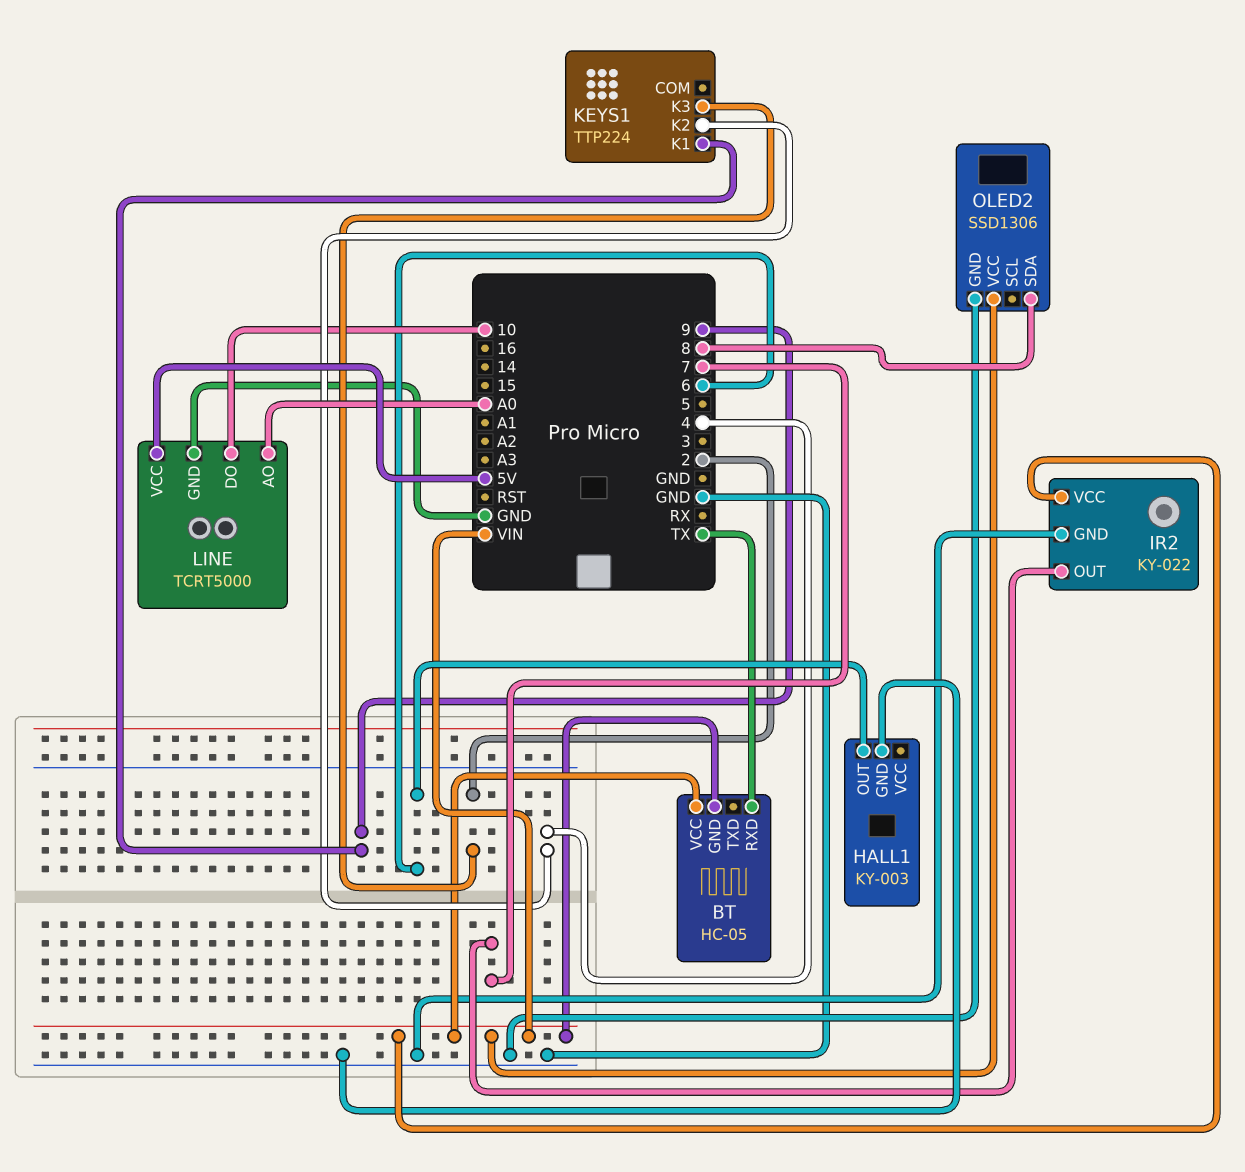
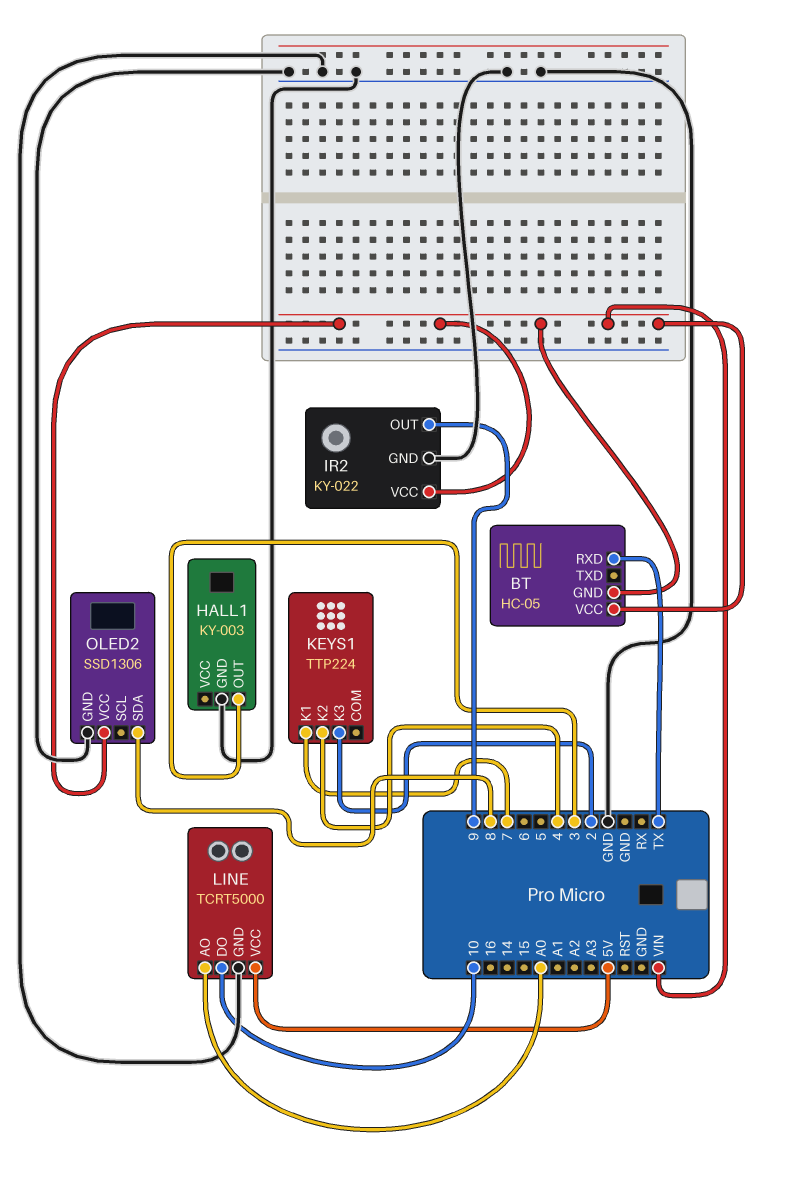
HALL1 pin OUT: 6 -> 3
IR2 pin OUT: 7 -> 9
KEYS1 pin K1: 9 -> 7

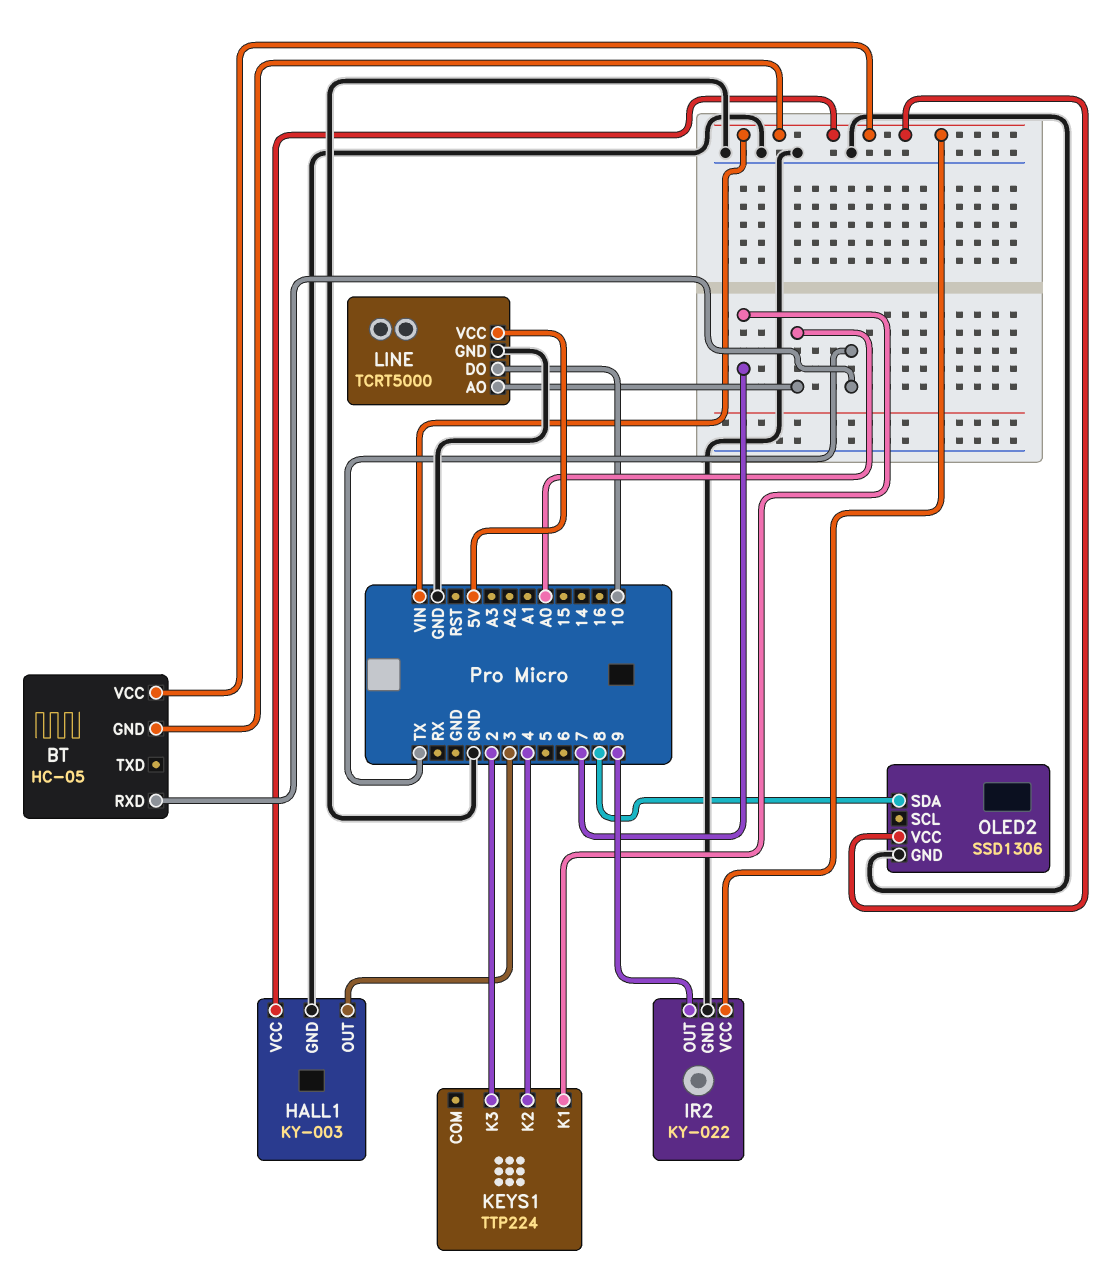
HALL1 pin VCC: none -> VIN

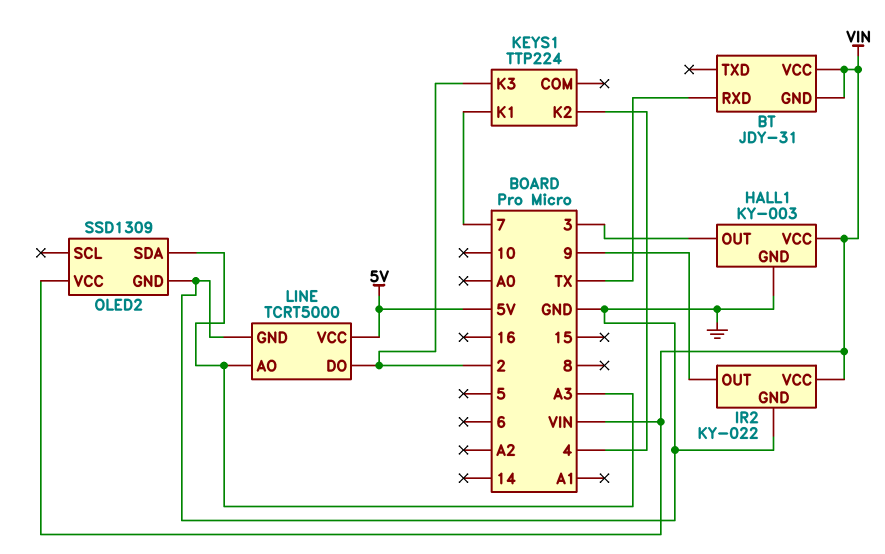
BT: HC-05 -> JDY-31
LINE pin AO: A0 -> A3
LINE pin DO: 10 -> 2
OLED2: SSD1306 -> SSD1309
OLED2 pin SDA: 8 -> A3

